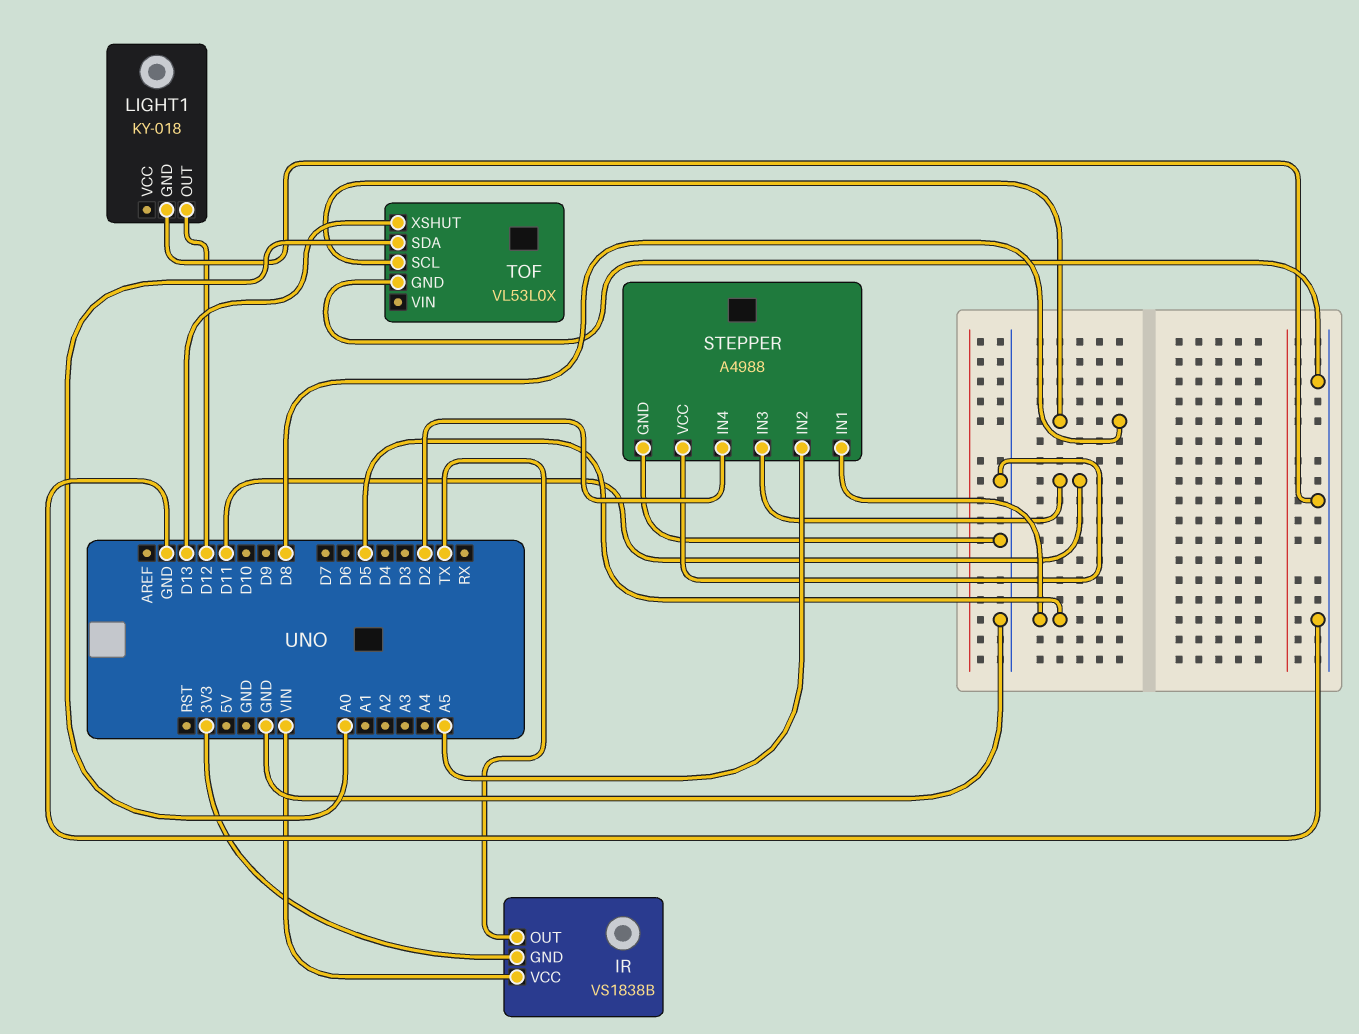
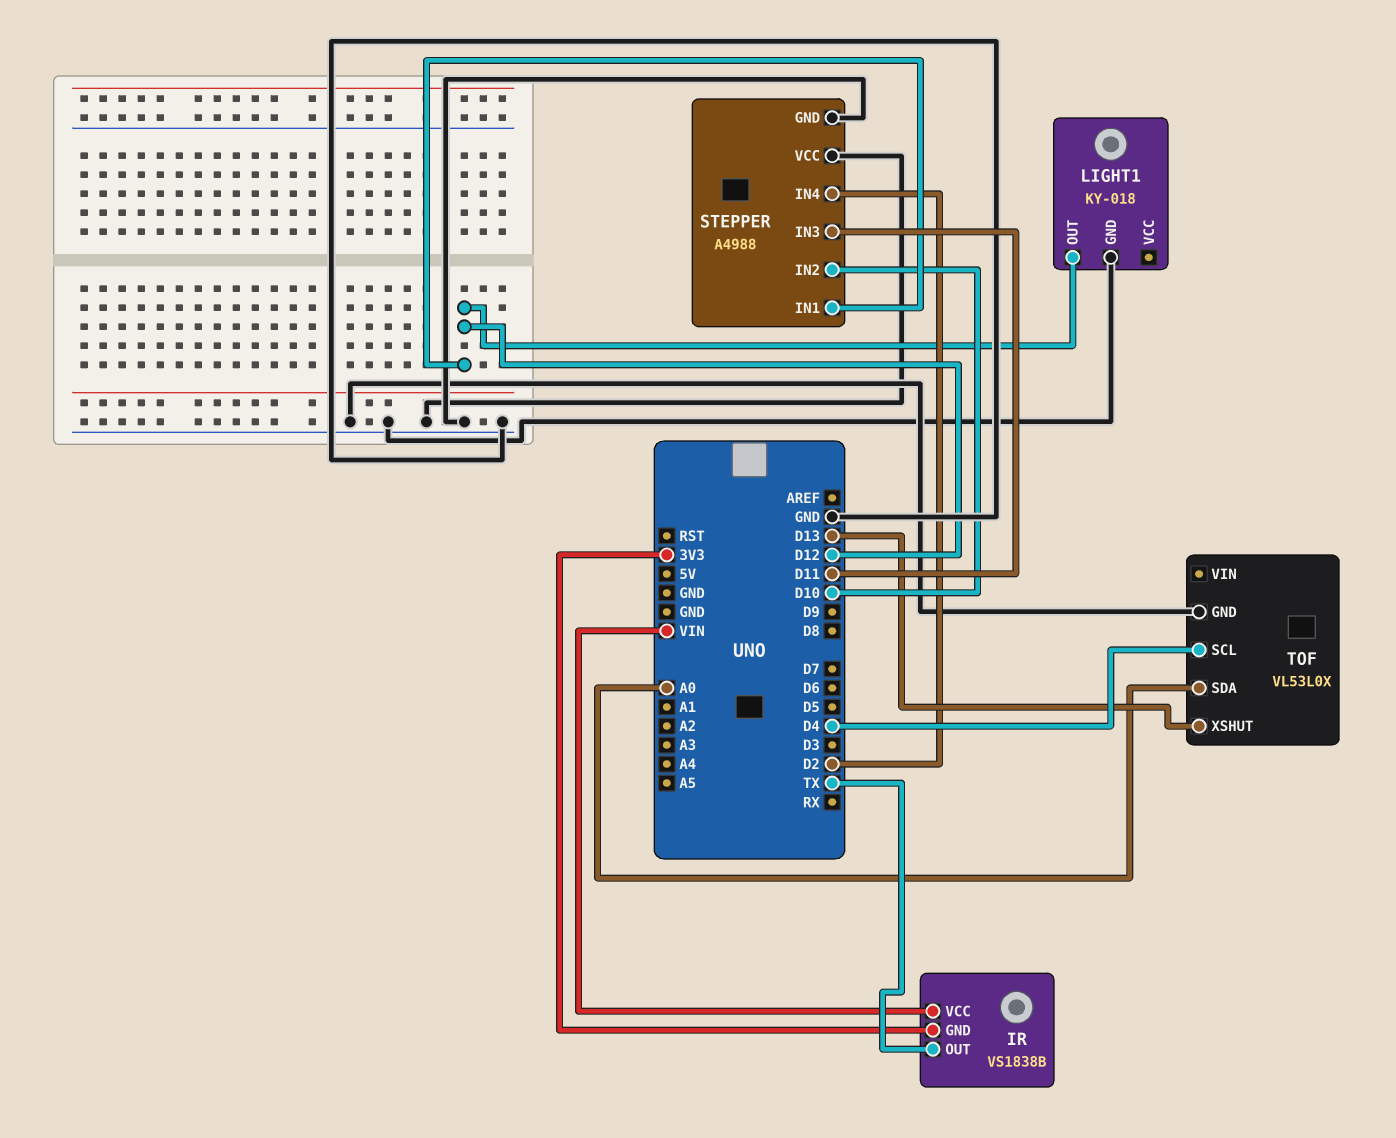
STEPPER pin IN1: D5 -> D12
STEPPER pin IN2: A5 -> D10
TOF pin SCL: D8 -> D4

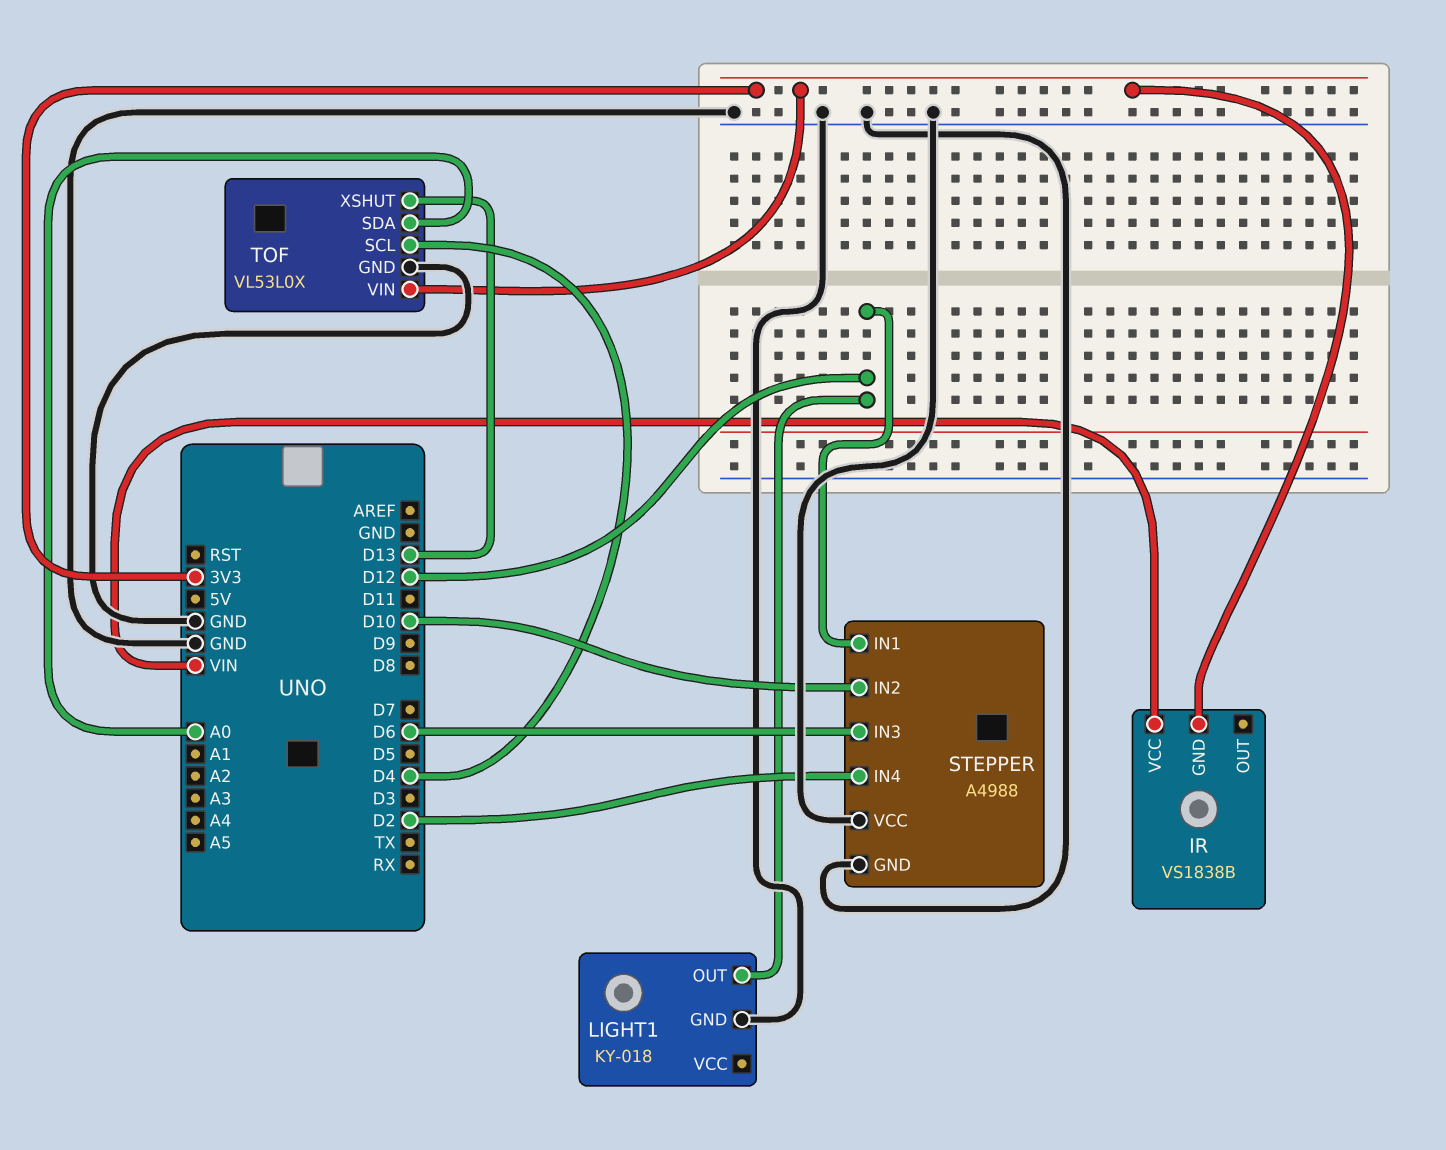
IR pin OUT: TX -> none
STEPPER pin IN3: D11 -> D6
TOF pin VIN: none -> 3V3

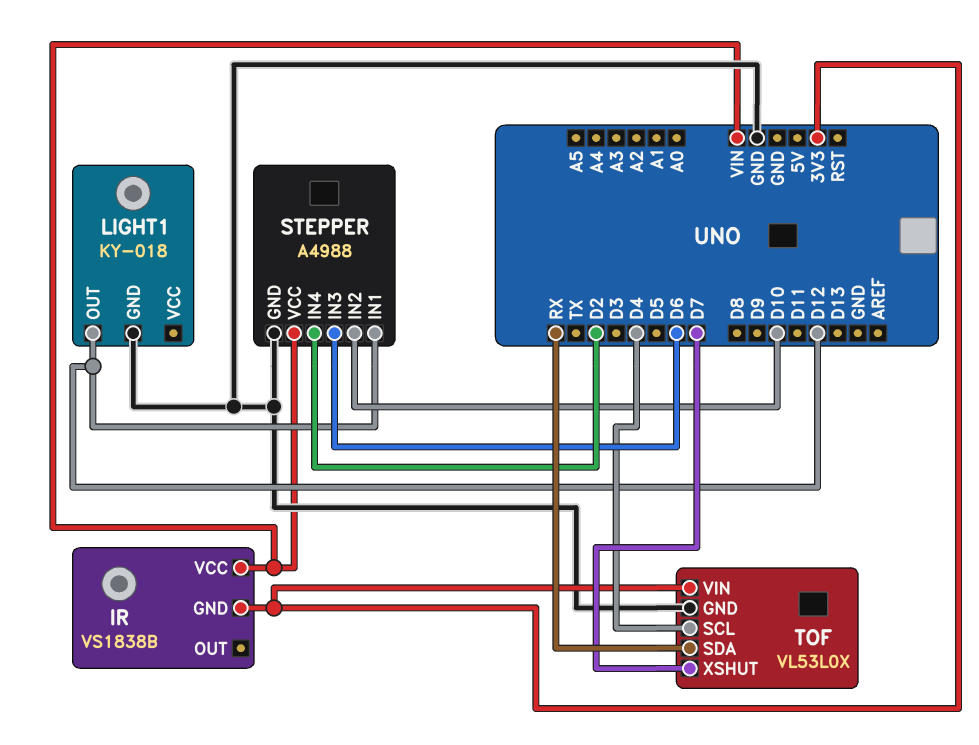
STEPPER pin VCC: GND -> VIN
TOF pin SDA: A0 -> RX
TOF pin XSHUT: D13 -> D7

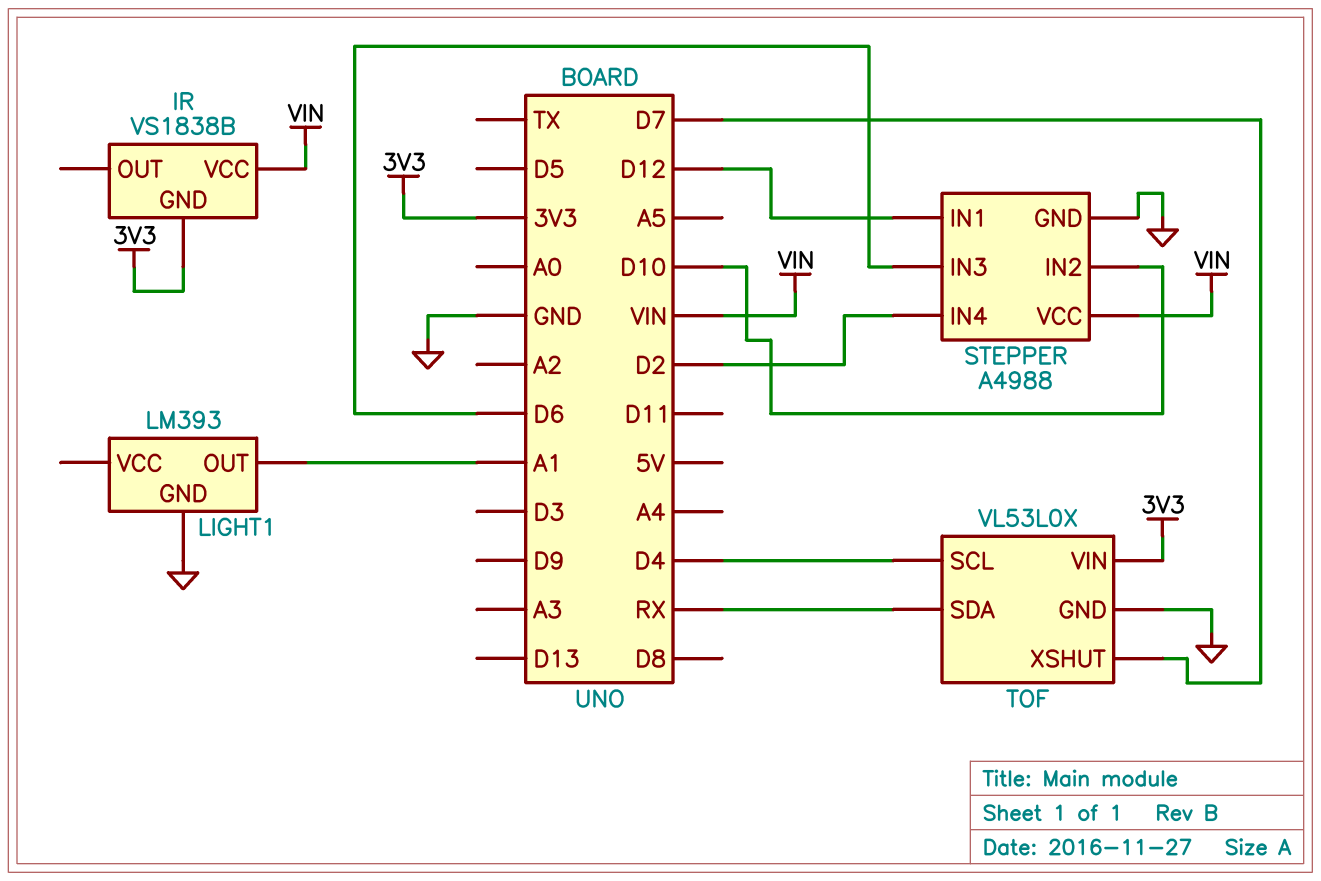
LIGHT1: KY-018 -> LM393
LIGHT1 pin OUT: D12 -> A1

